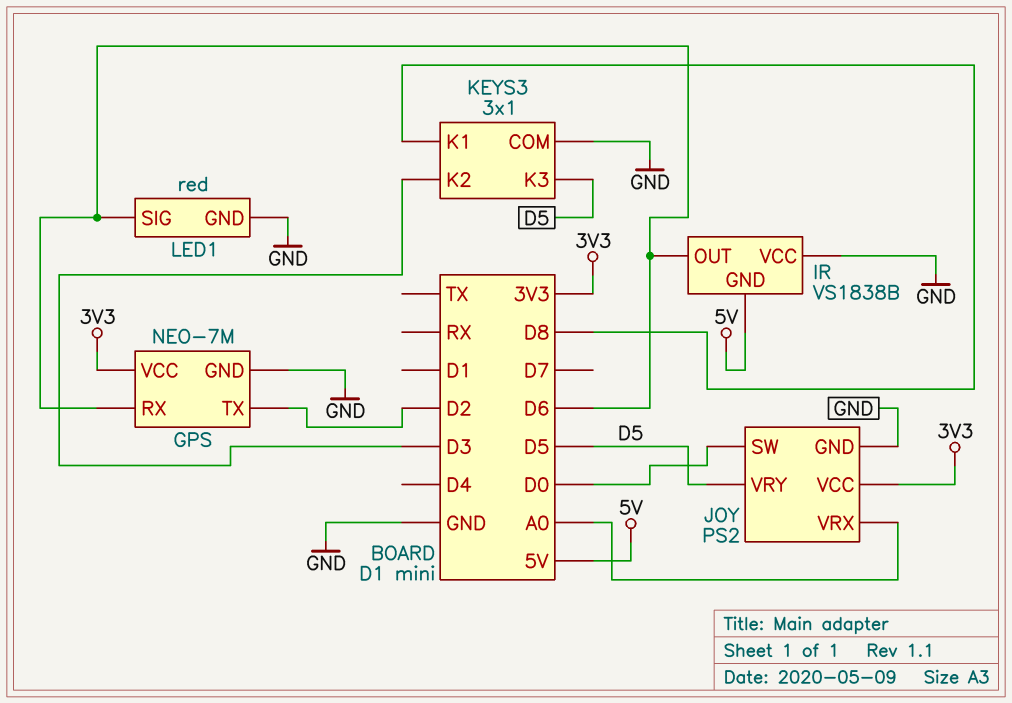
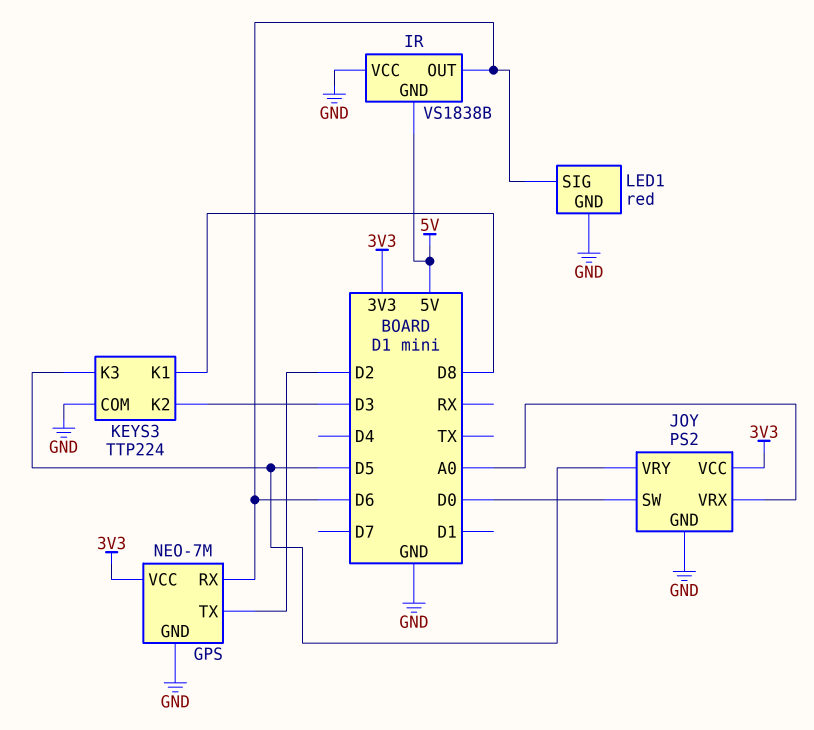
KEYS3: 3x1 -> TTP224

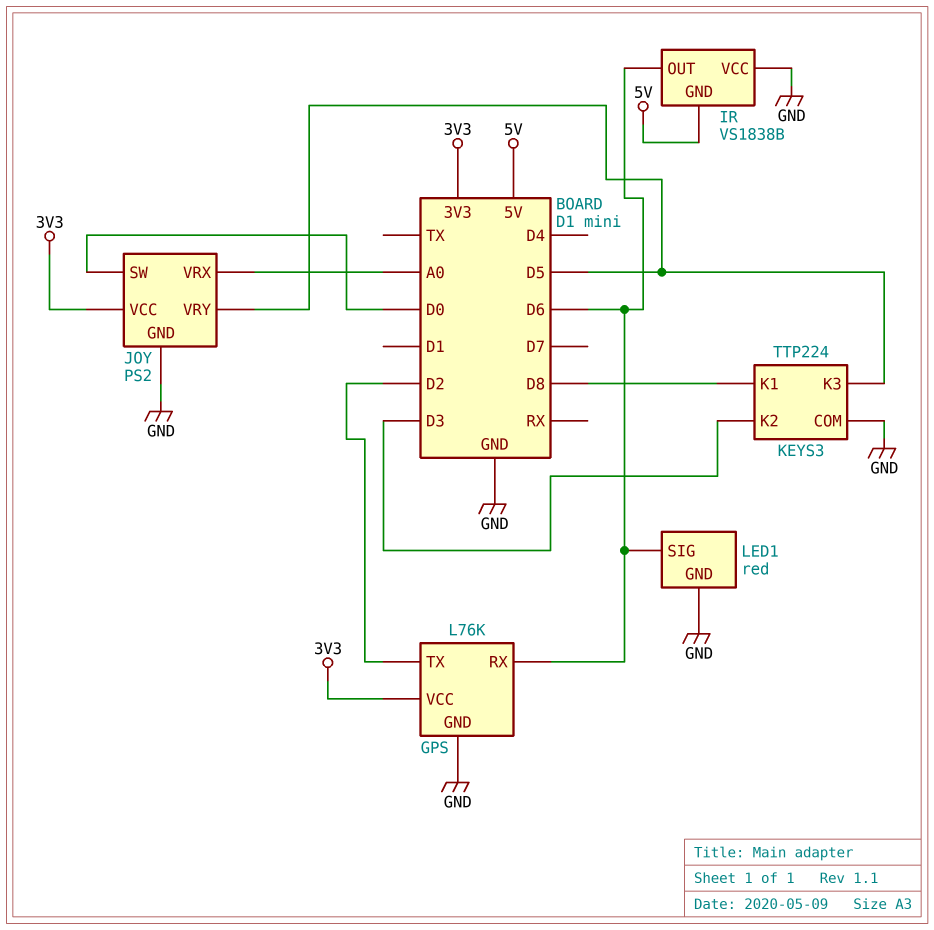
GPS: NEO-7M -> L76K

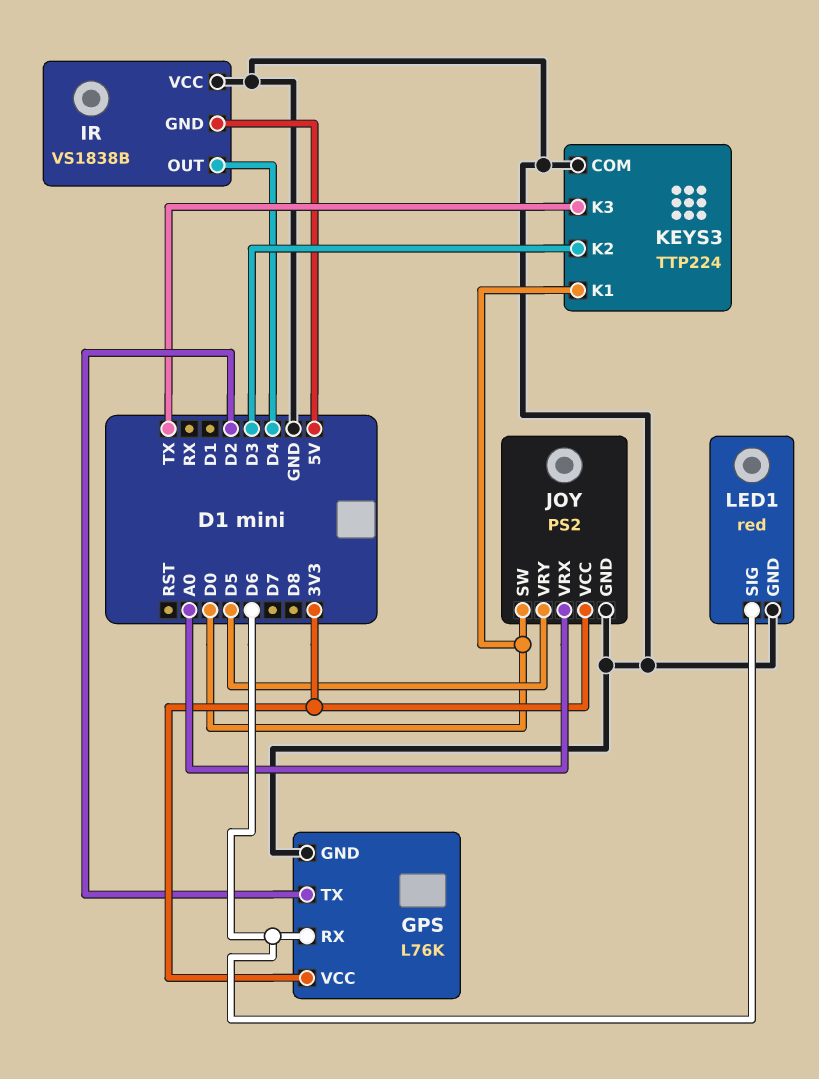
IR pin OUT: D6 -> D4
KEYS3 pin K1: D8 -> D0
KEYS3 pin K3: D5 -> TX

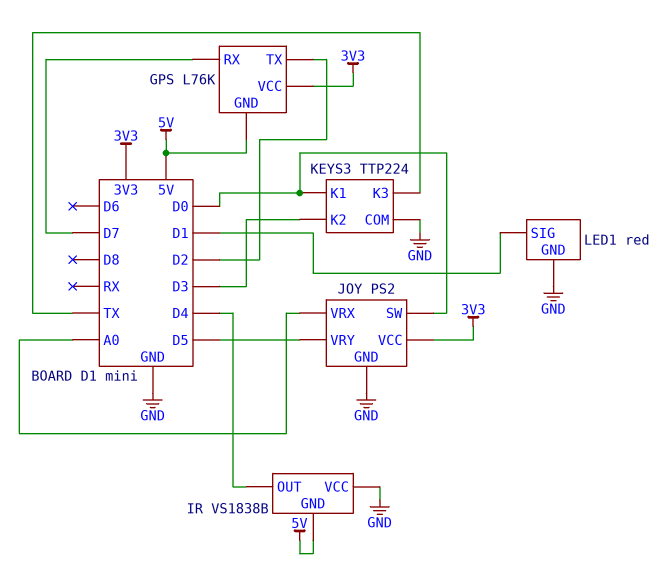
GPS pin GND: GND -> 5V
GPS pin RX: D6 -> D7
LED1 pin SIG: D6 -> D1

